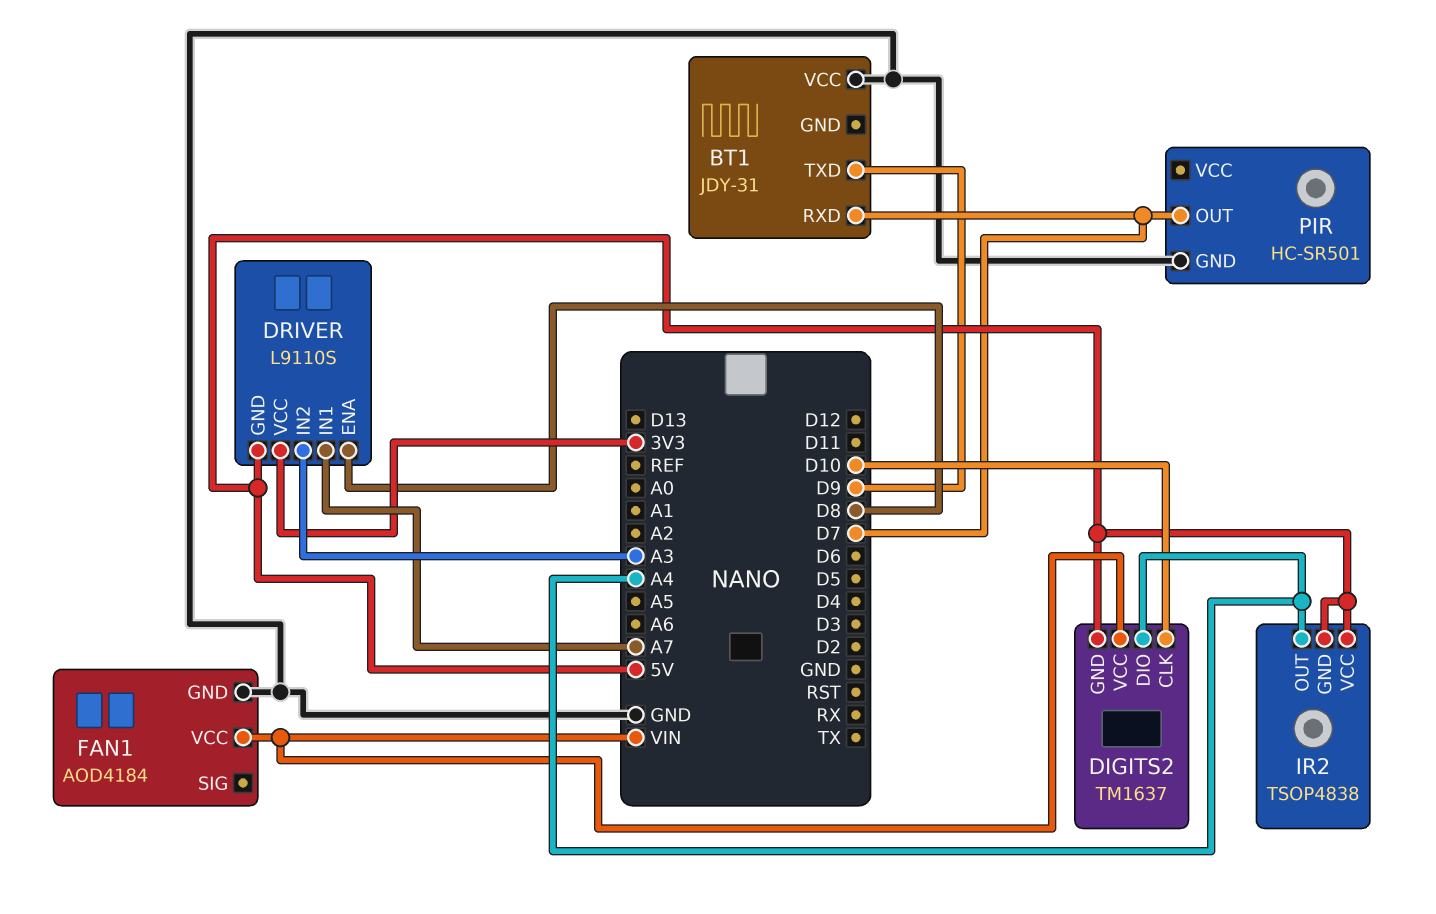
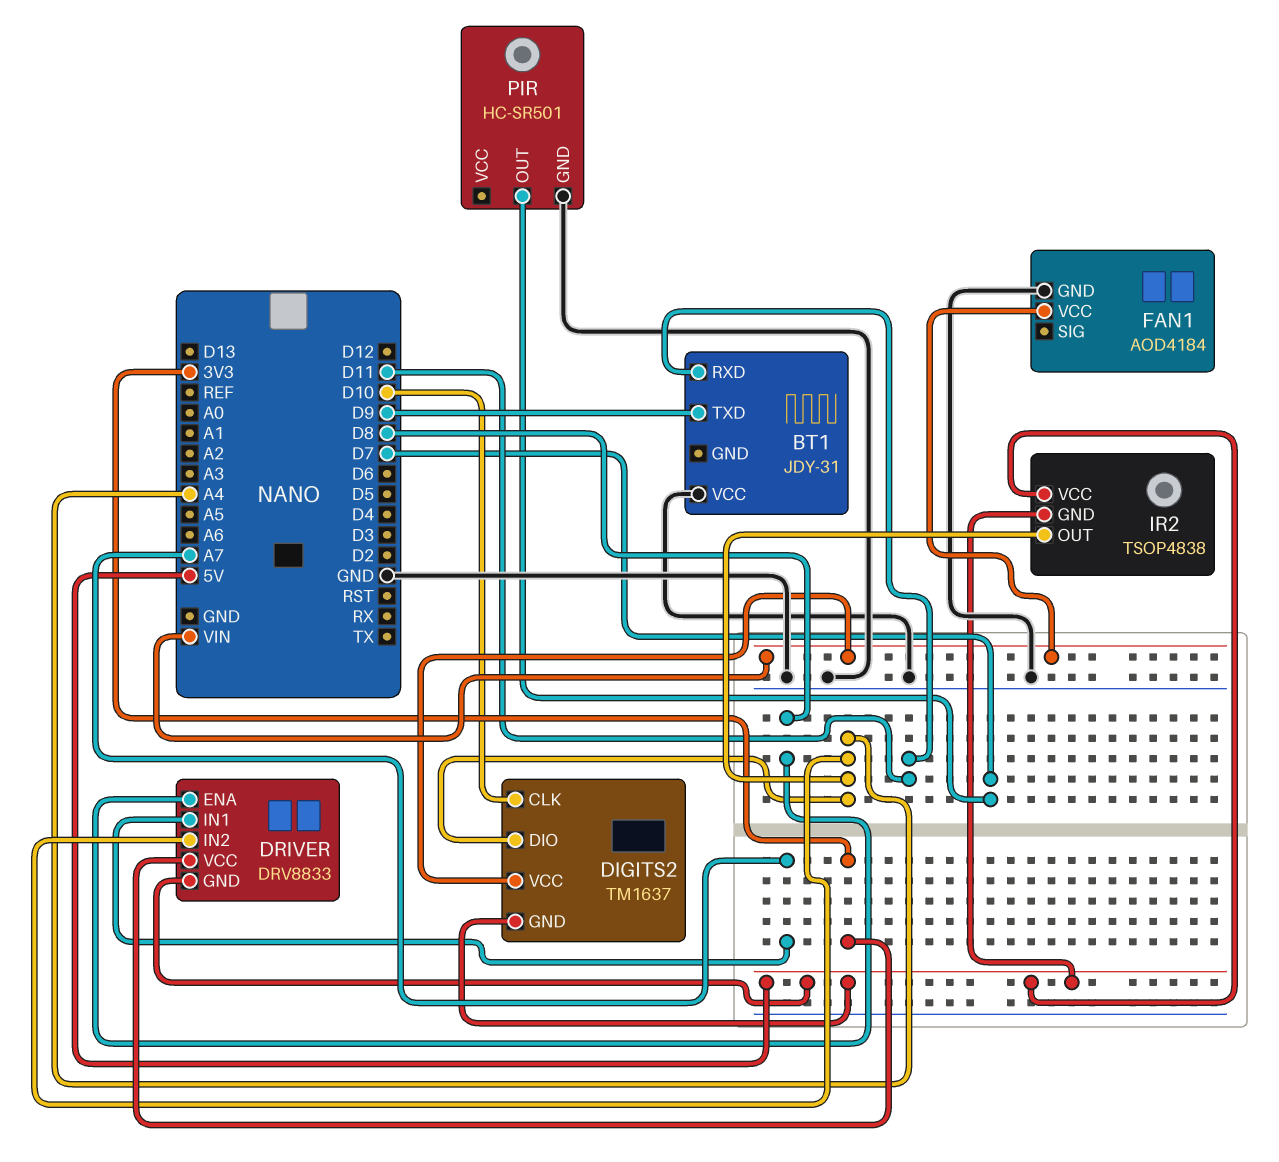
BT1 pin RXD: D7 -> D11
DRIVER: L9110S -> DRV8833
DRIVER pin IN2: A3 -> A4

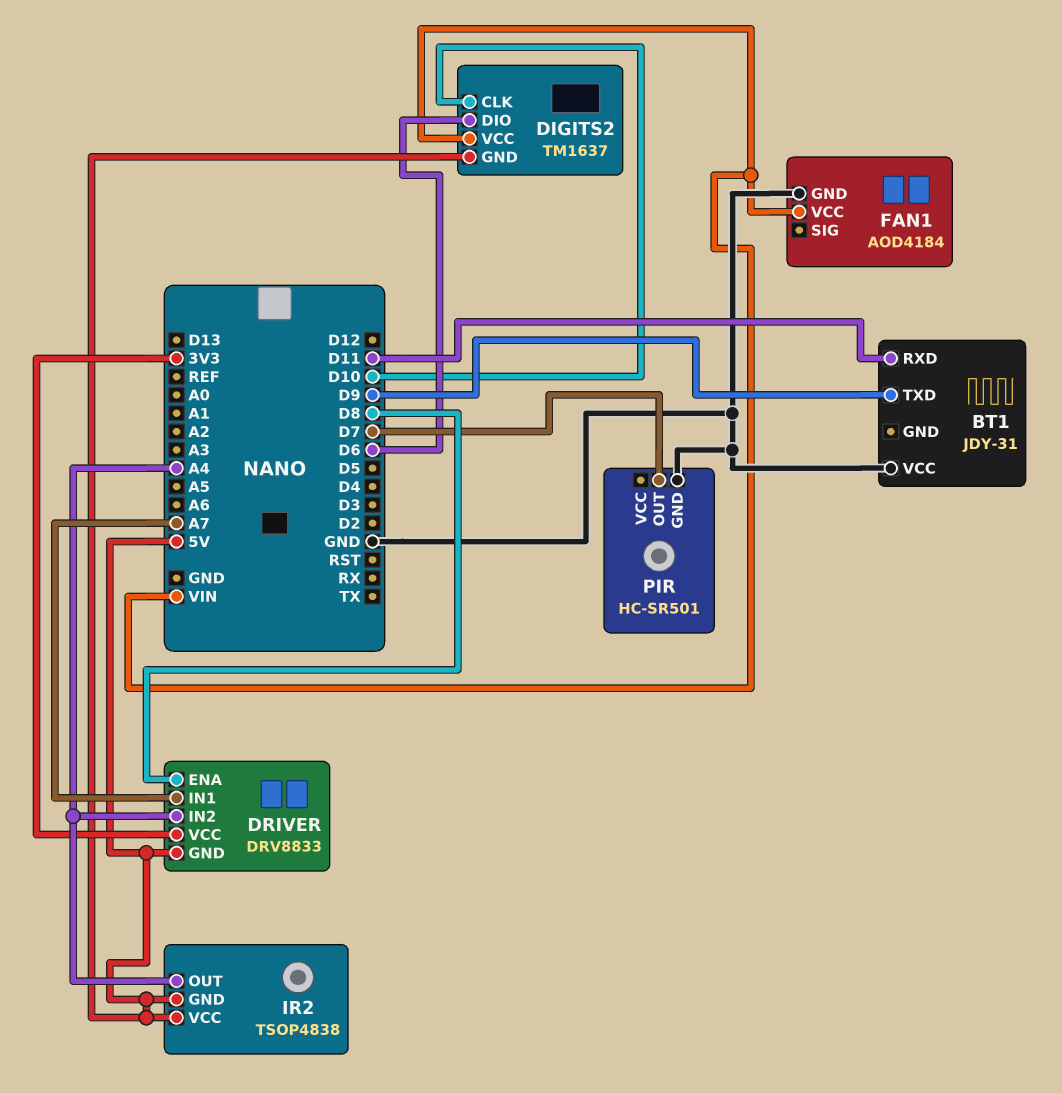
DIGITS2 pin DIO: A4 -> D6

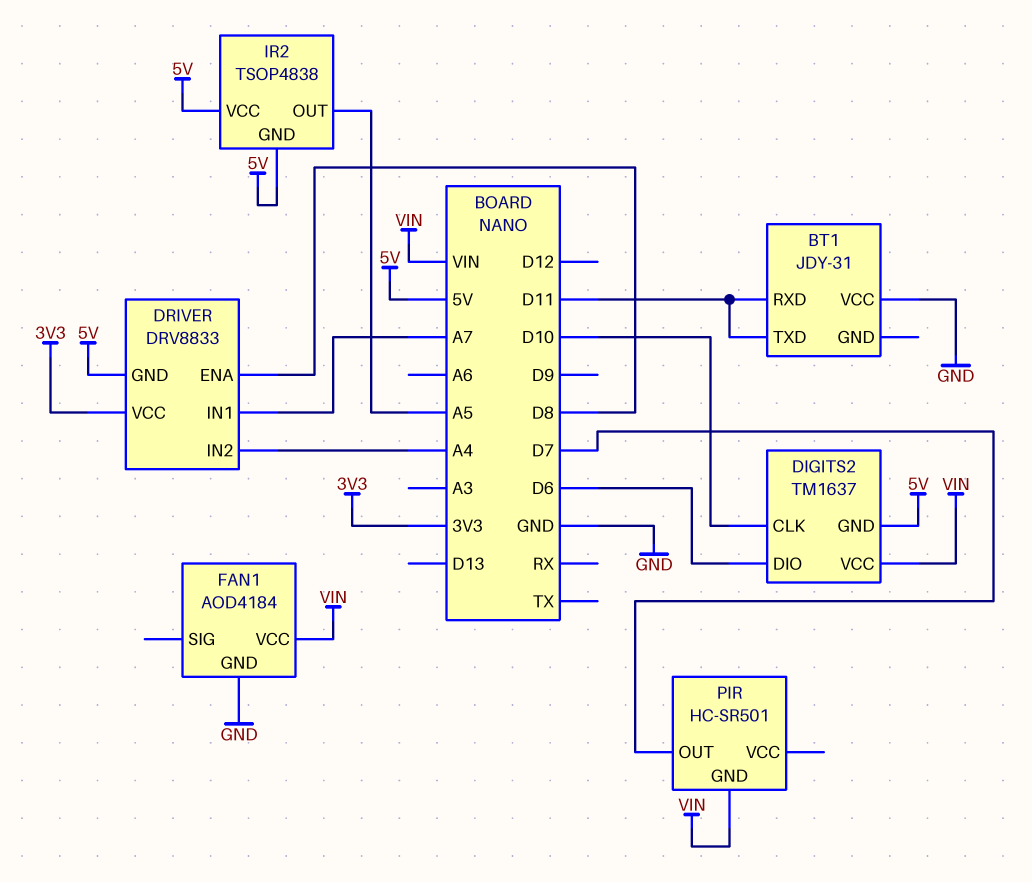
BT1 pin TXD: D9 -> D11
IR2 pin OUT: A4 -> A5
PIR pin GND: GND -> VIN

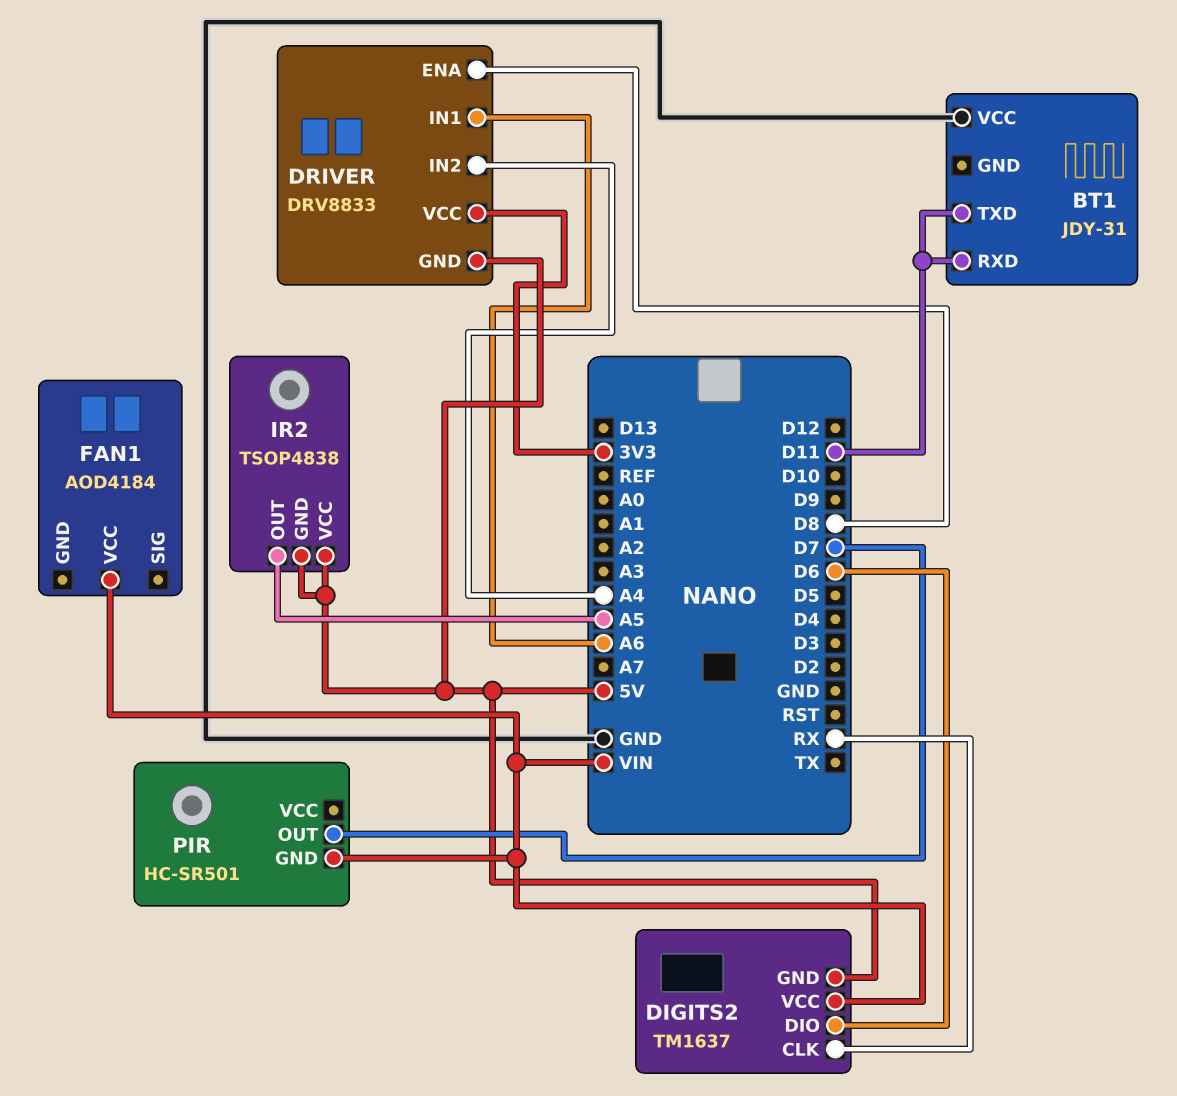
DIGITS2 pin CLK: D10 -> RX
DRIVER pin IN1: A7 -> A6
FAN1 pin GND: GND -> none

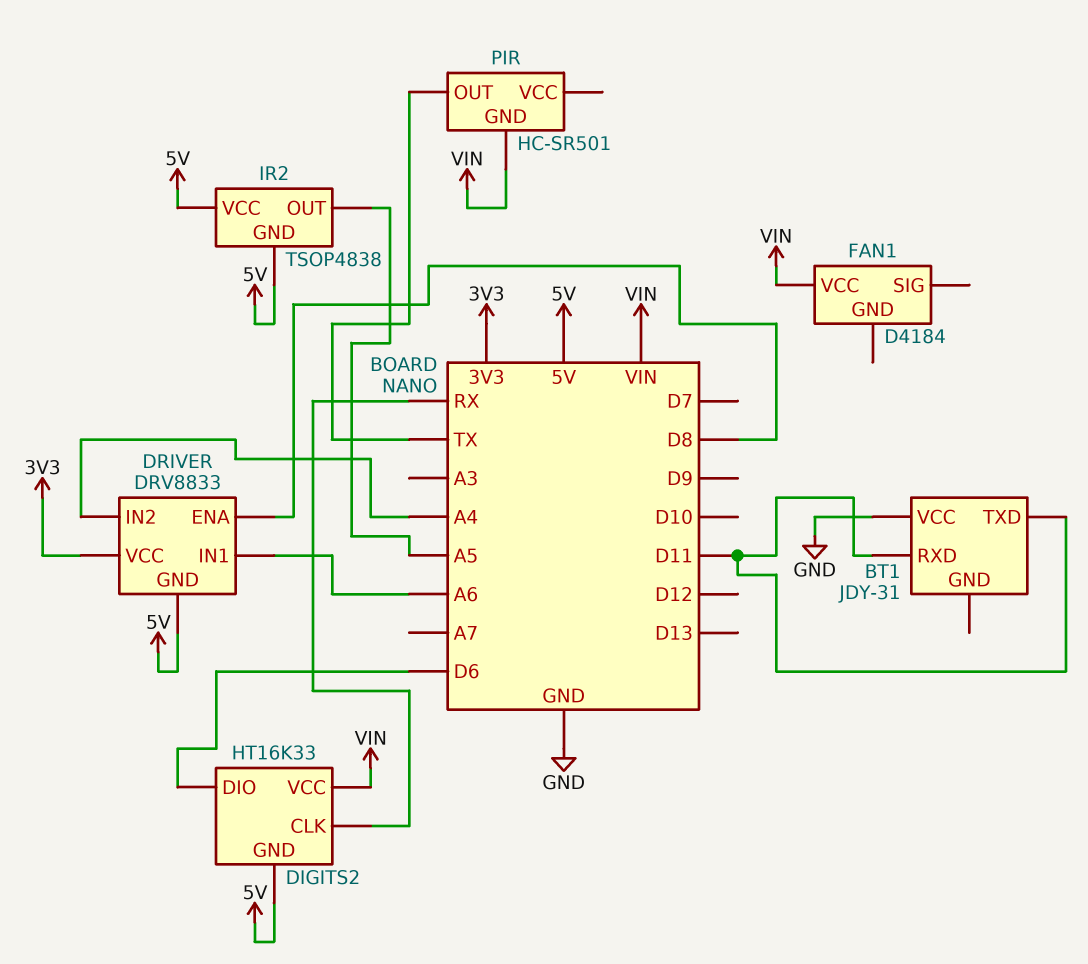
DIGITS2: TM1637 -> HT16K33
FAN1: AOD4184 -> D4184
PIR pin OUT: D7 -> TX

